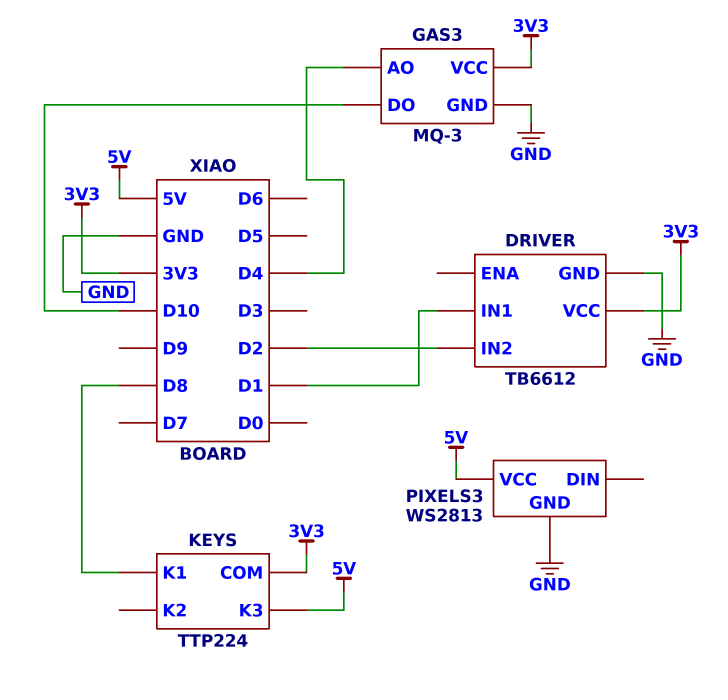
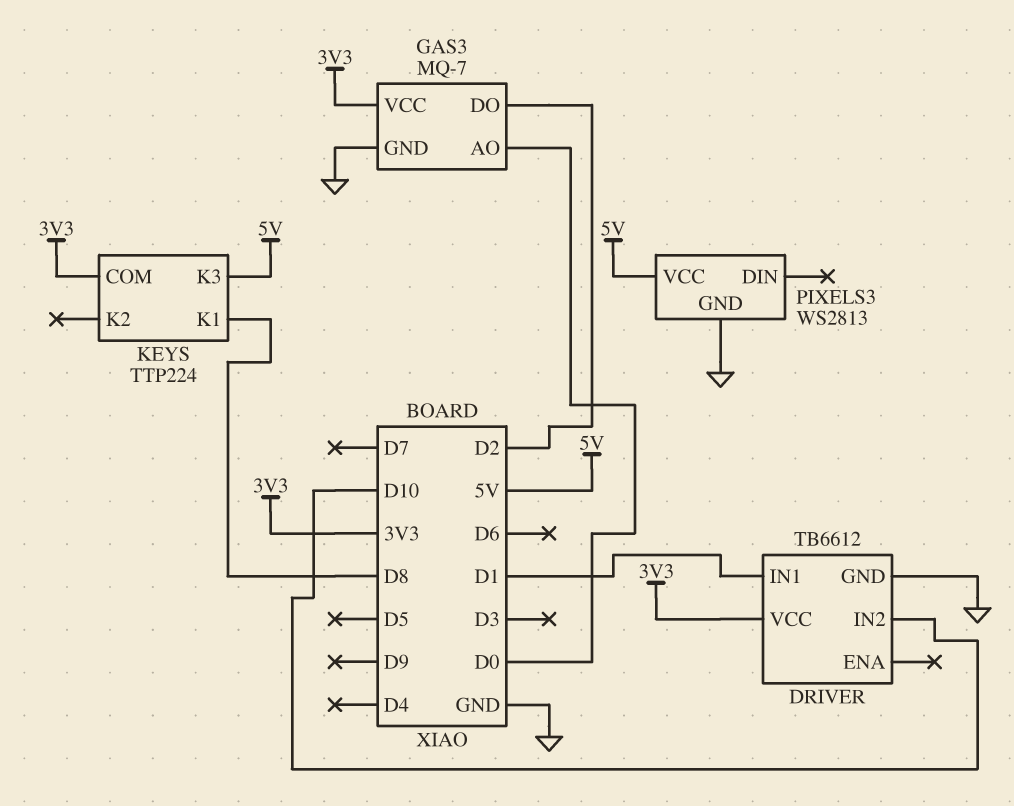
DRIVER pin IN2: D2 -> D10
GAS3: MQ-3 -> MQ-7
GAS3 pin AO: D4 -> D0
GAS3 pin DO: D10 -> D2

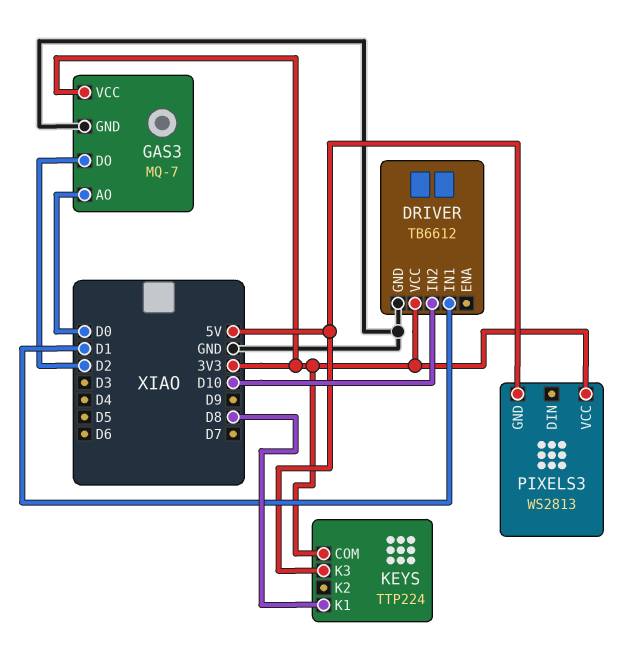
PIXELS3 pin GND: GND -> 5V
PIXELS3 pin VCC: 5V -> 3V3

